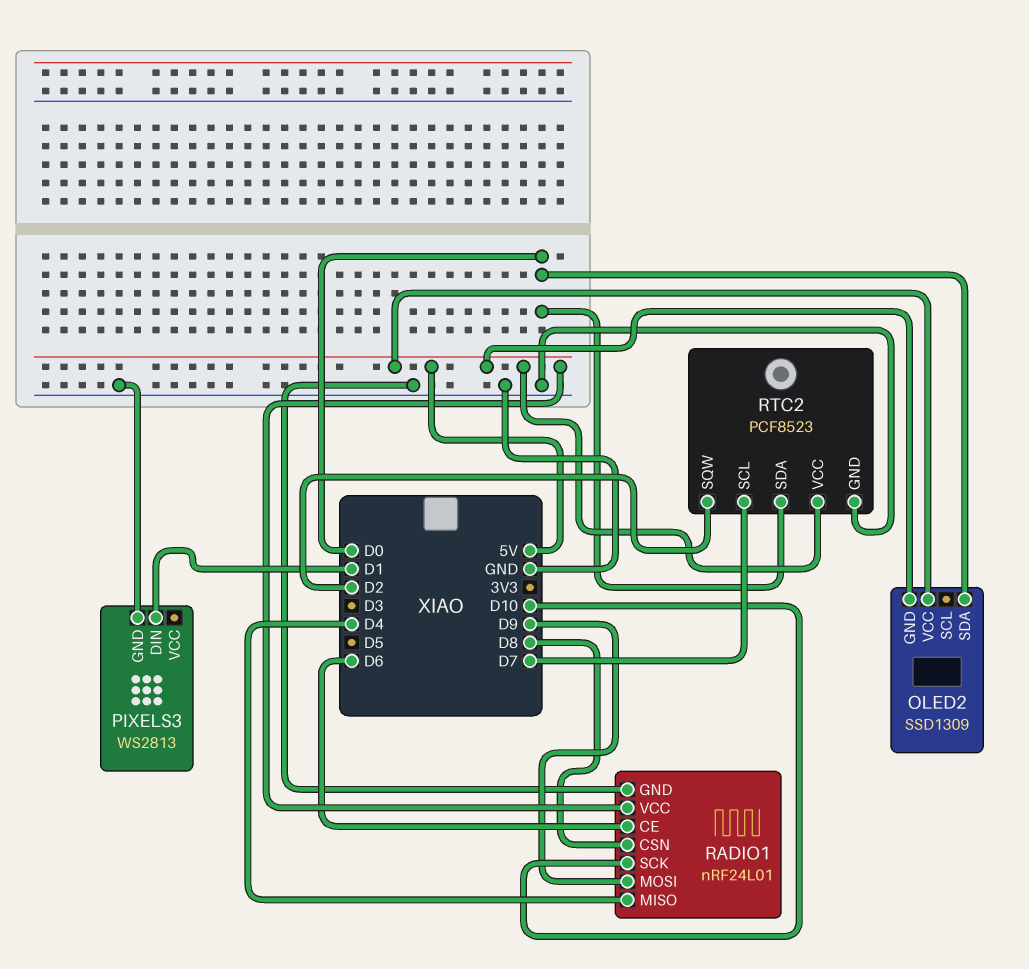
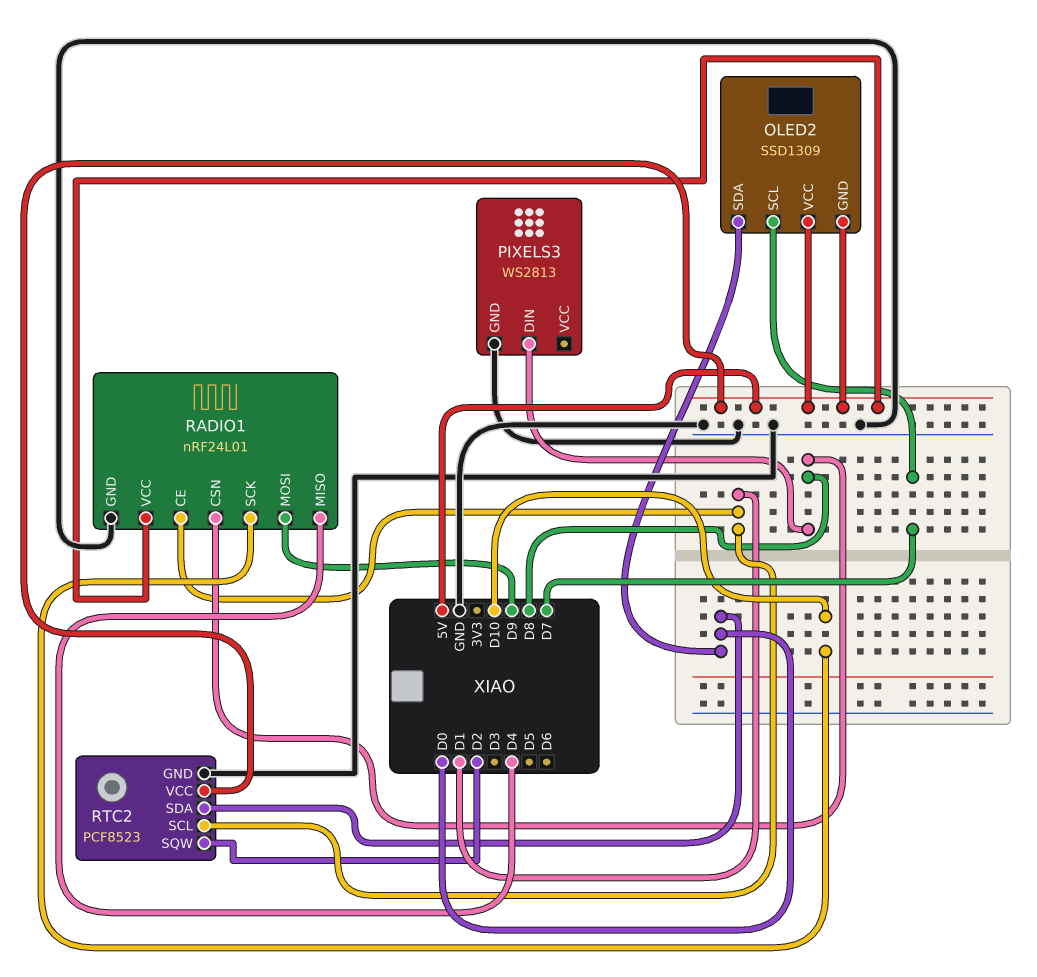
OLED2 pin SCL: none -> D7
PIXELS3 pin DIN: D1 -> D8
RADIO1 pin CE: D6 -> D1
RTC2 pin SCL: D7 -> D1

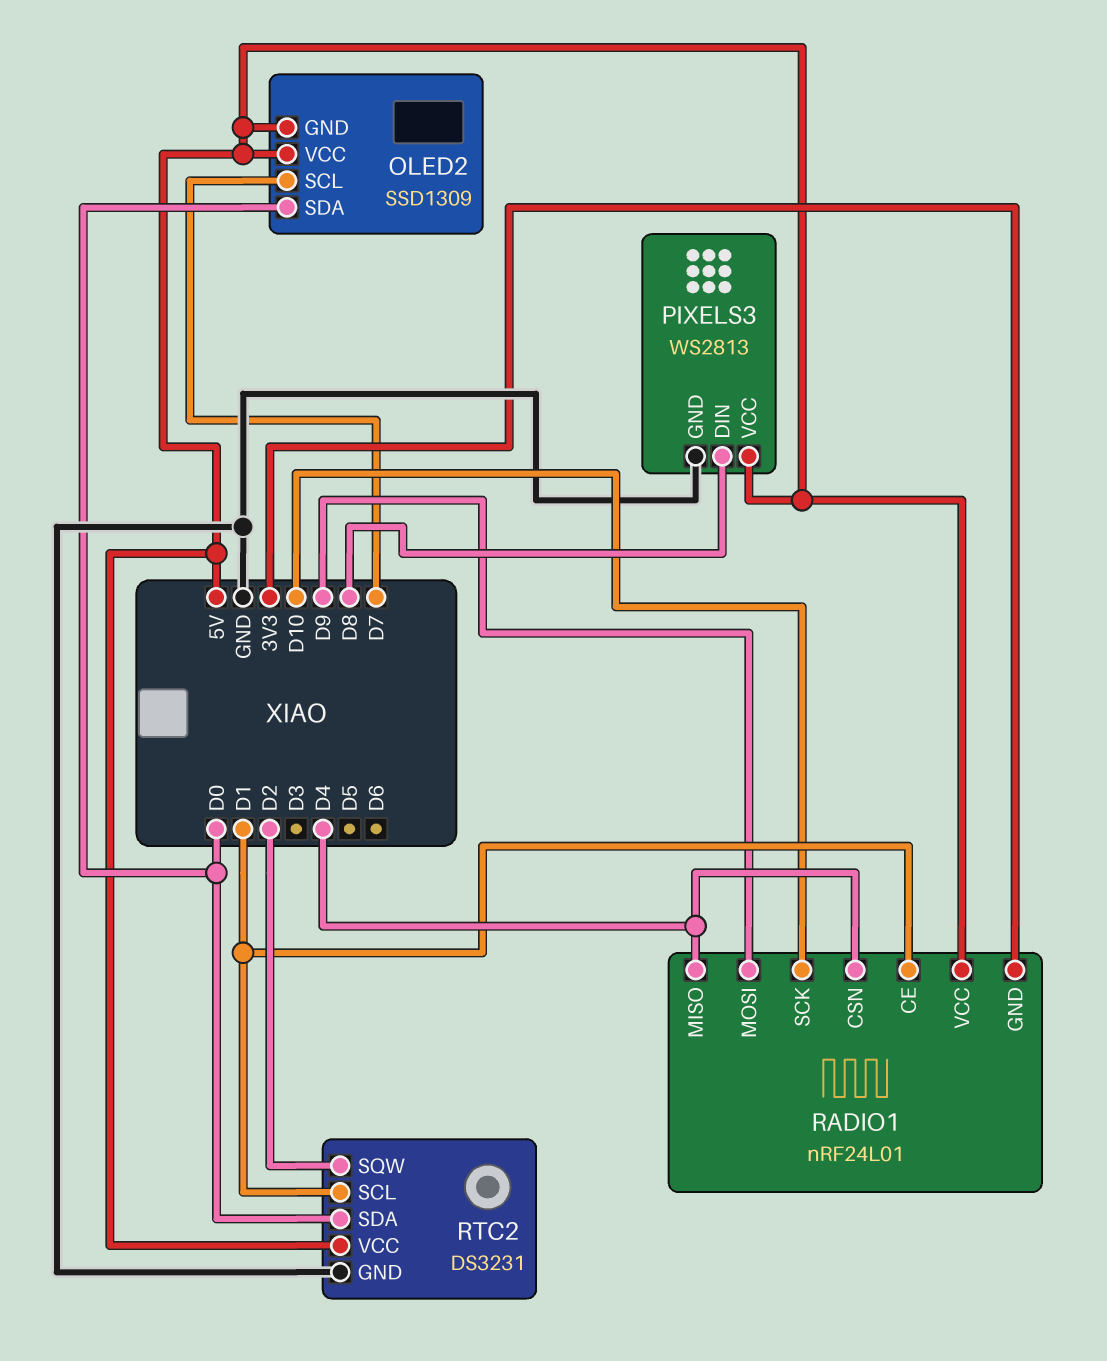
PIXELS3 pin VCC: none -> 5V
RADIO1 pin CSN: D8 -> D4
RADIO1 pin GND: GND -> 3V3
RTC2: PCF8523 -> DS3231

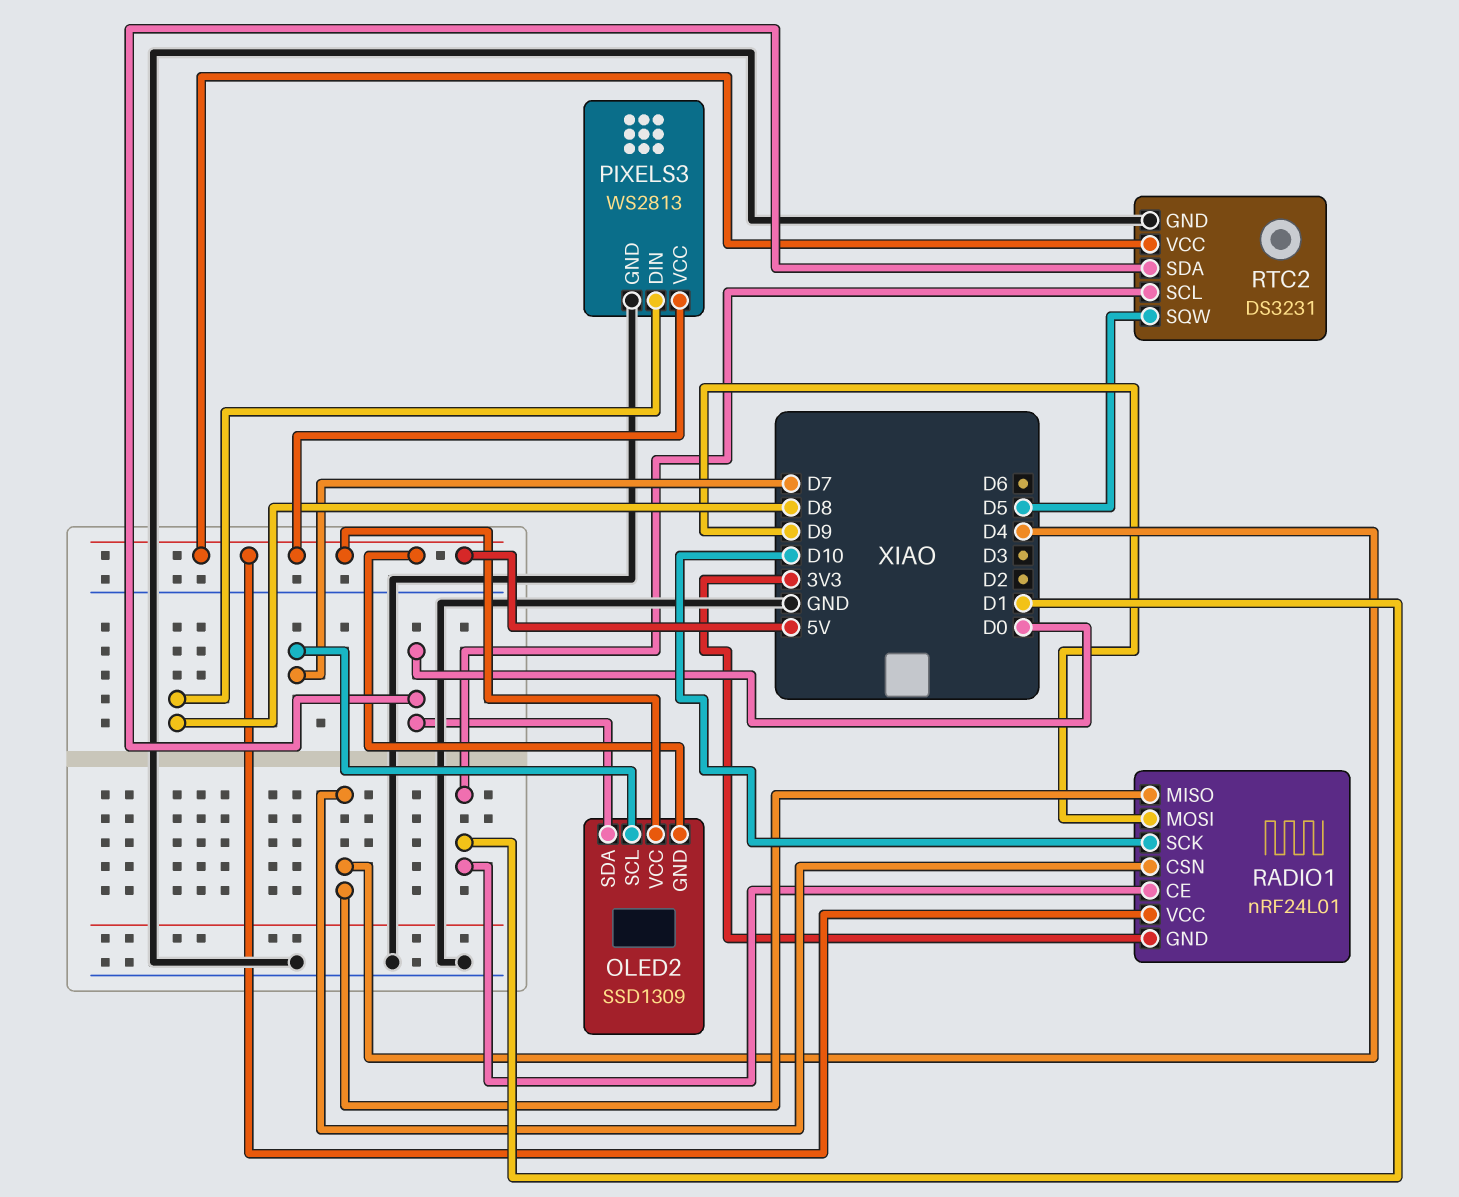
RTC2 pin SQW: D2 -> D5

